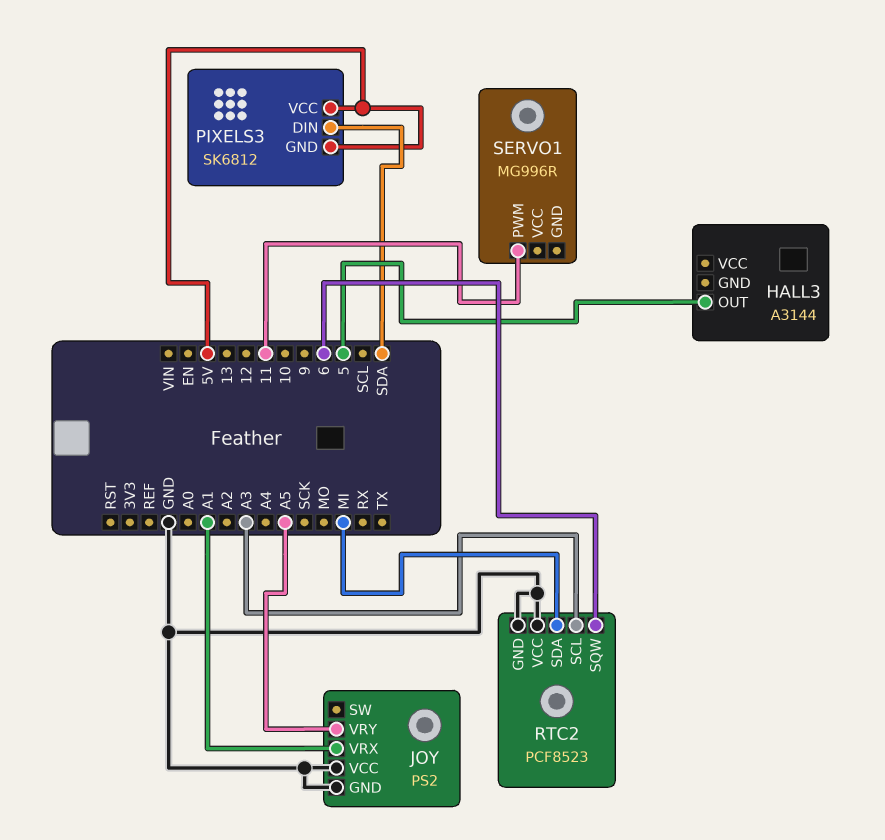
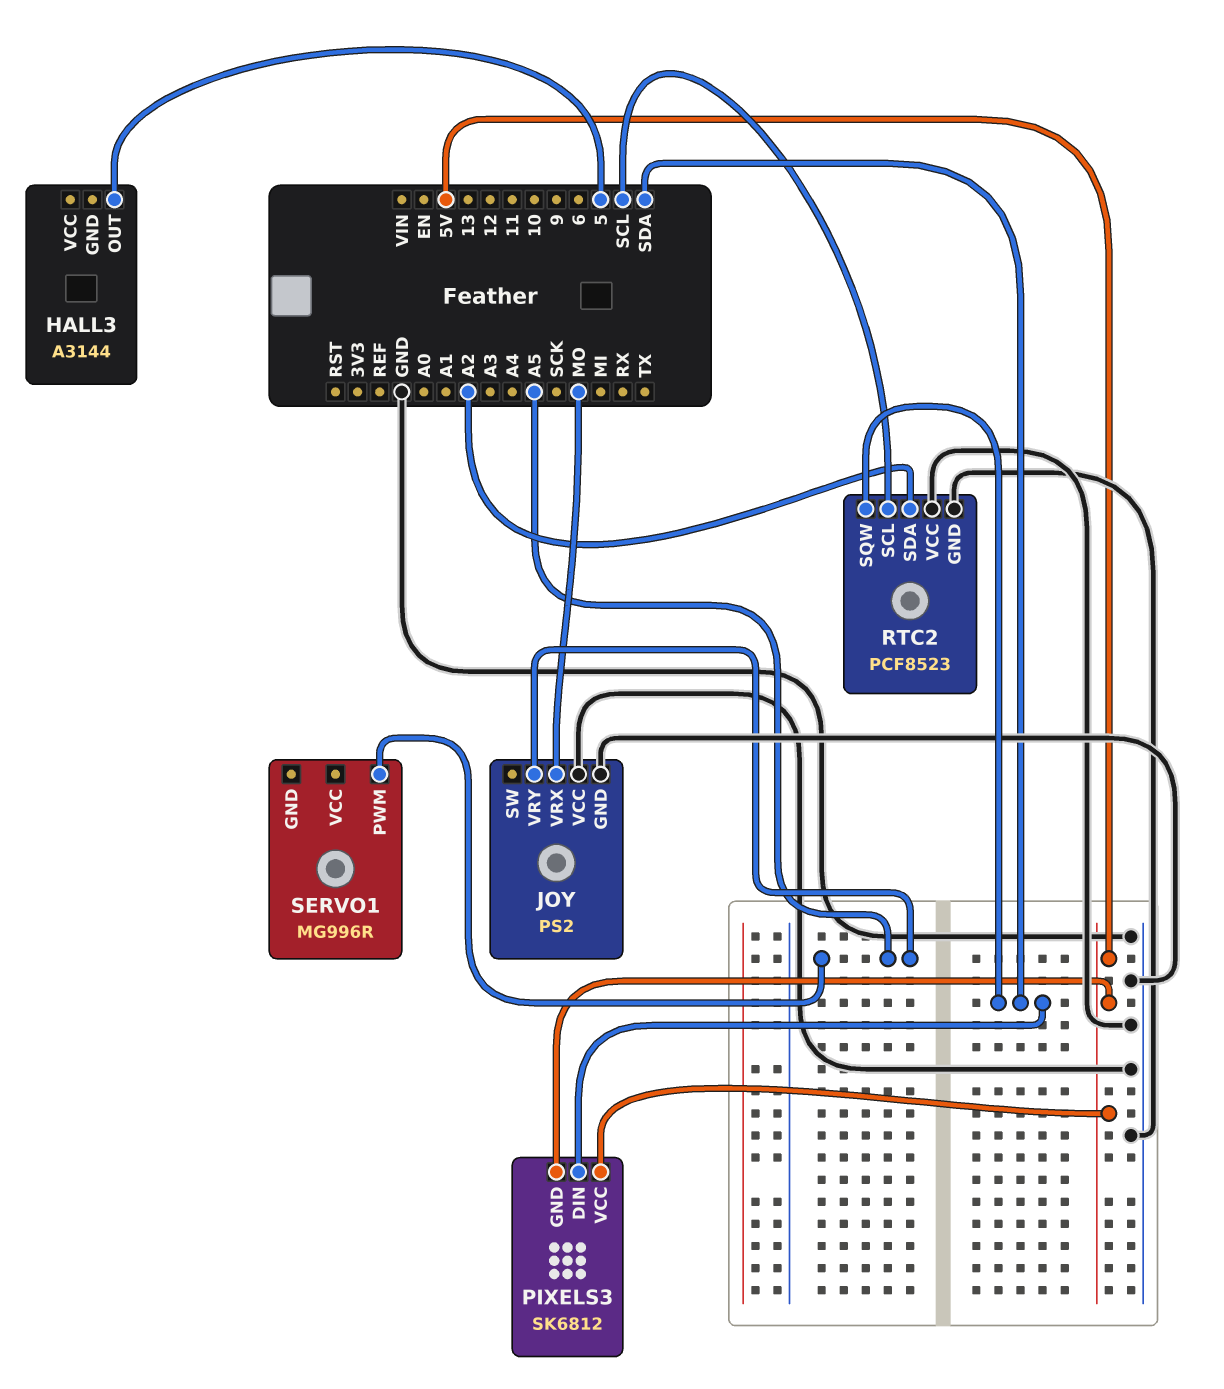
JOY pin VRX: A1 -> MO
RTC2 pin SCL: A3 -> SCL
RTC2 pin SDA: MI -> A2
RTC2 pin SQW: 6 -> SDA
SERVO1 pin PWM: 11 -> A5

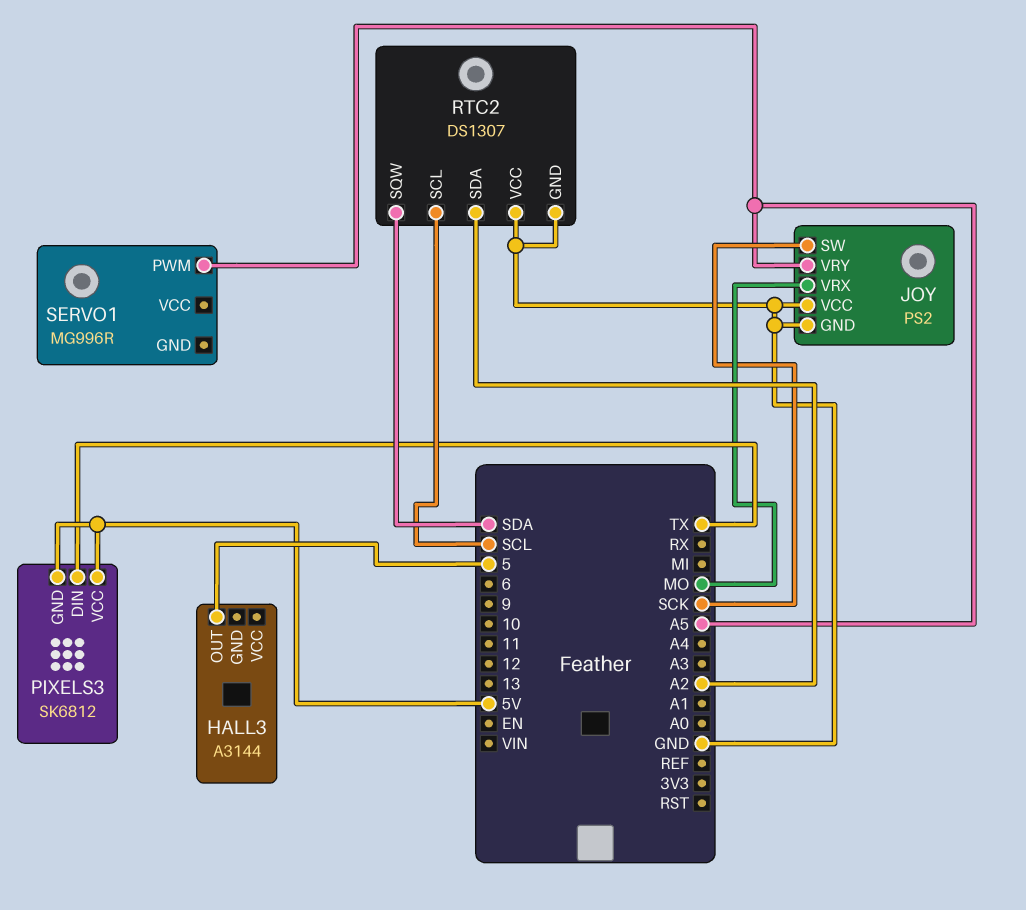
JOY pin SW: none -> SCK
PIXELS3 pin DIN: SDA -> TX
RTC2: PCF8523 -> DS1307

